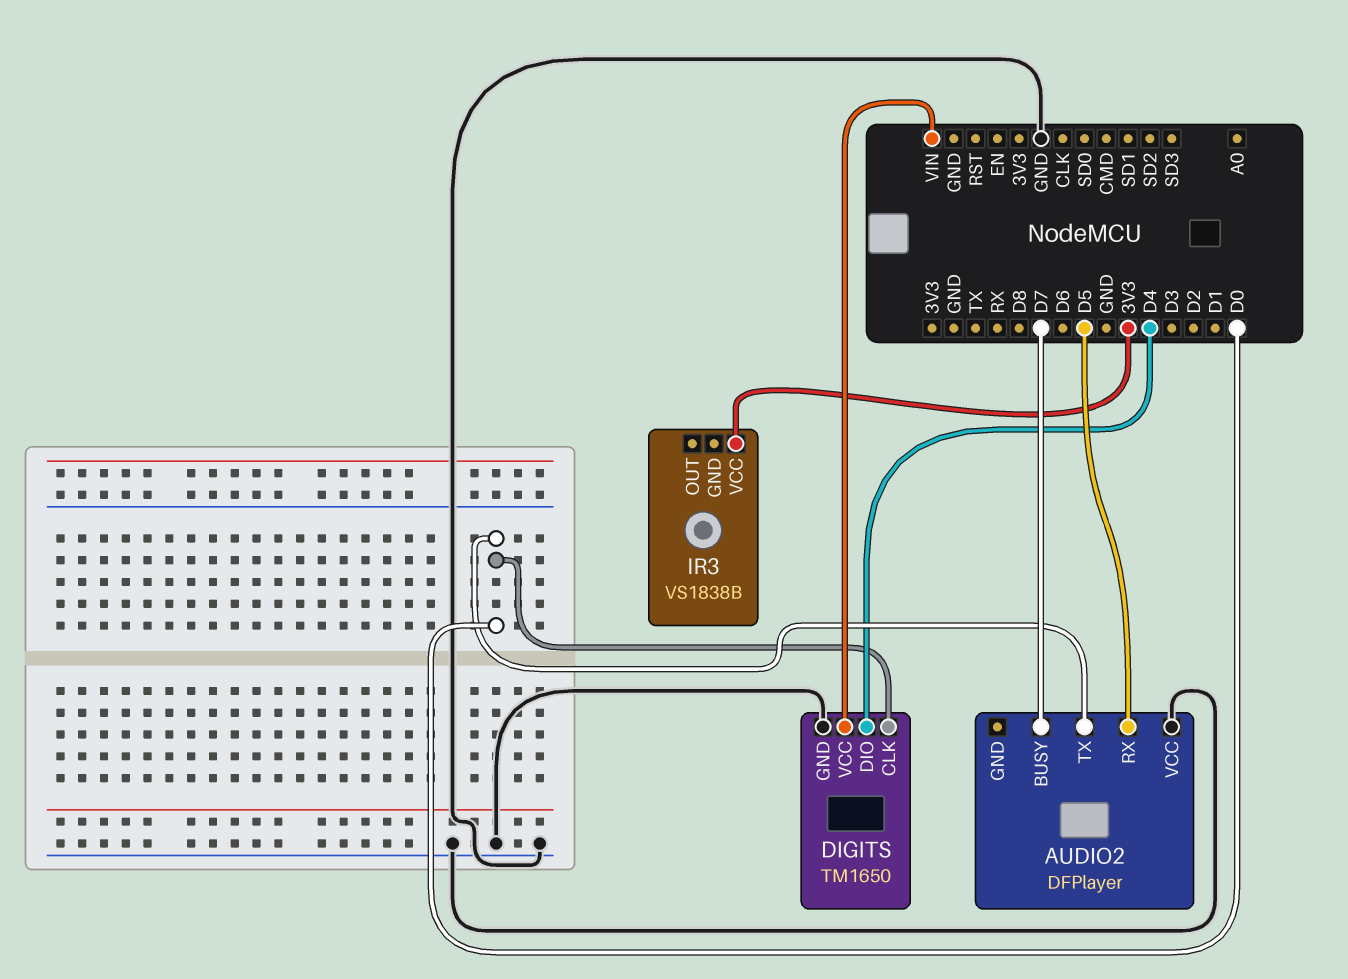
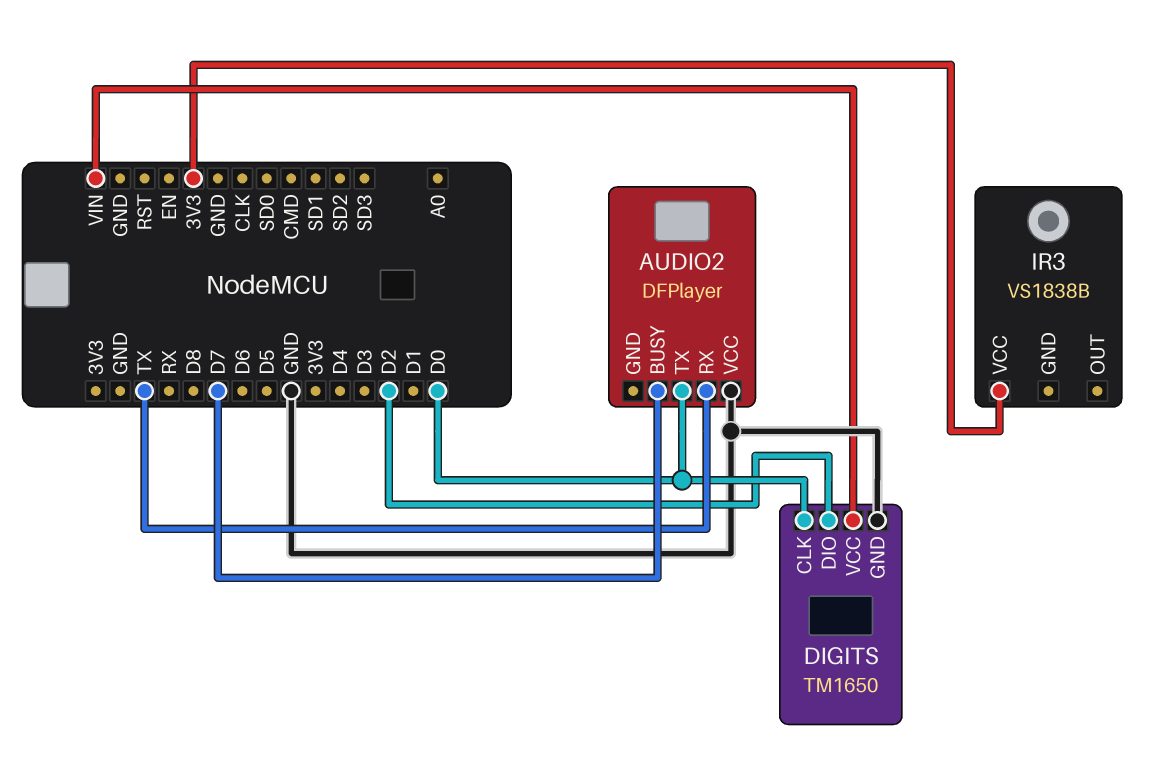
AUDIO2 pin RX: D5 -> TX
DIGITS pin DIO: D4 -> D2

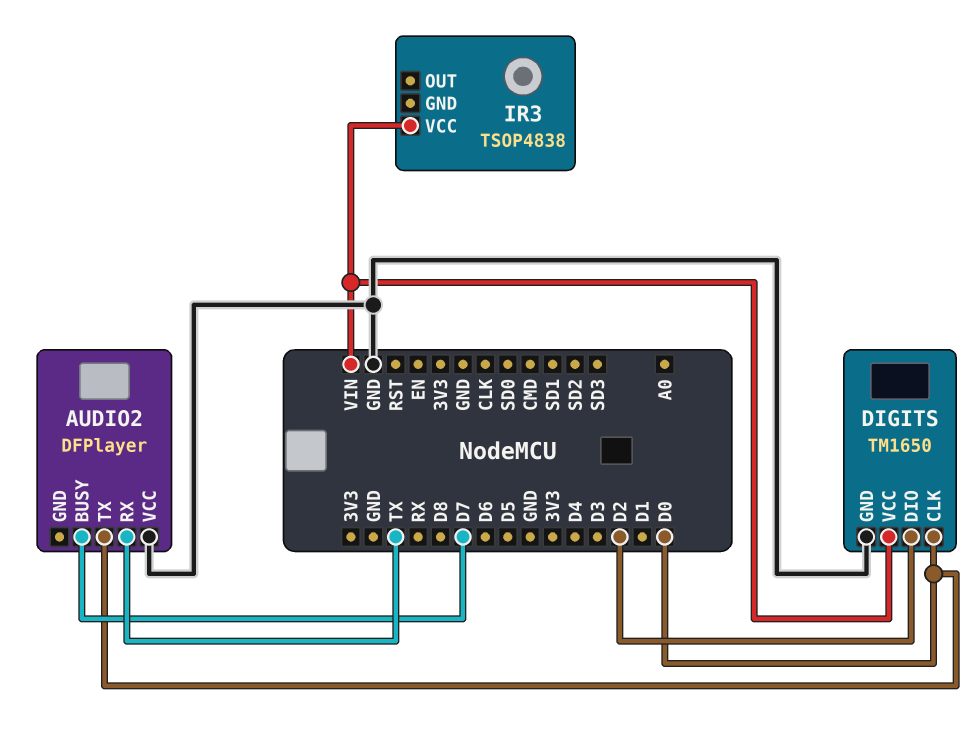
IR3: VS1838B -> TSOP4838
IR3 pin VCC: 3V3 -> VIN

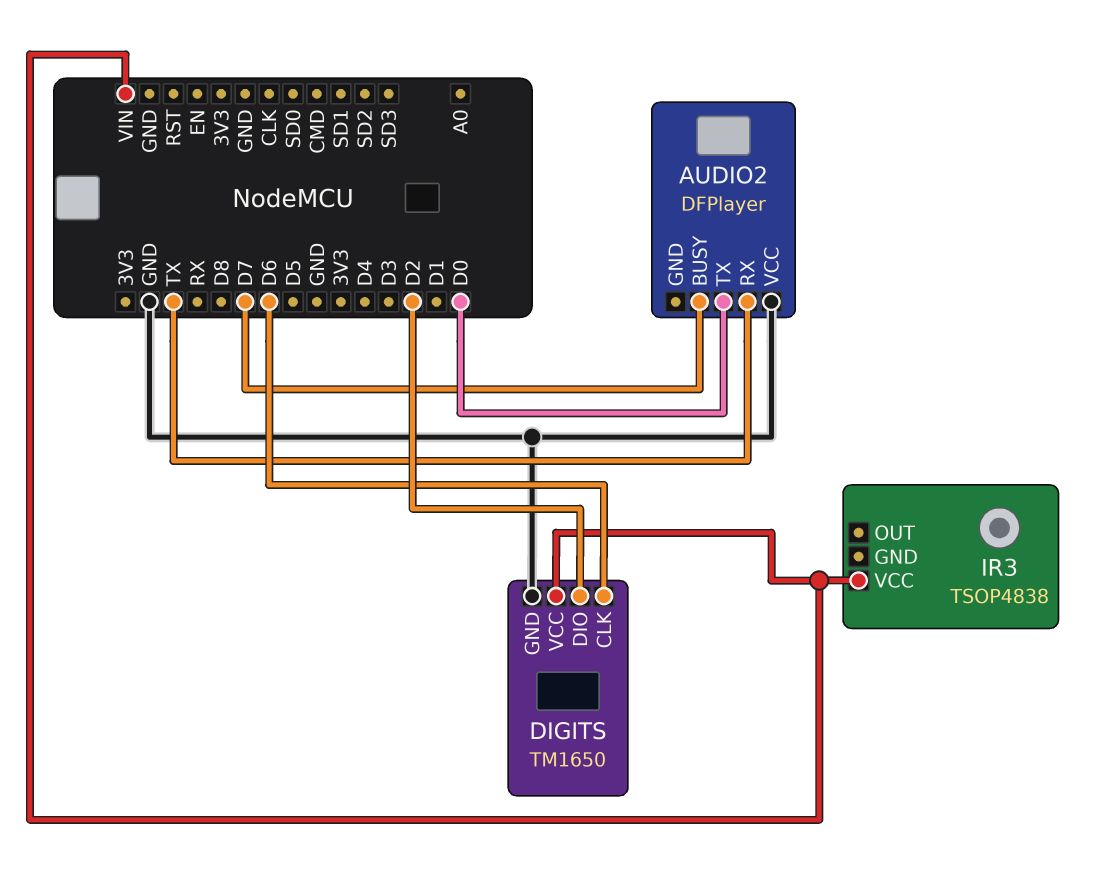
DIGITS pin CLK: D0 -> D6

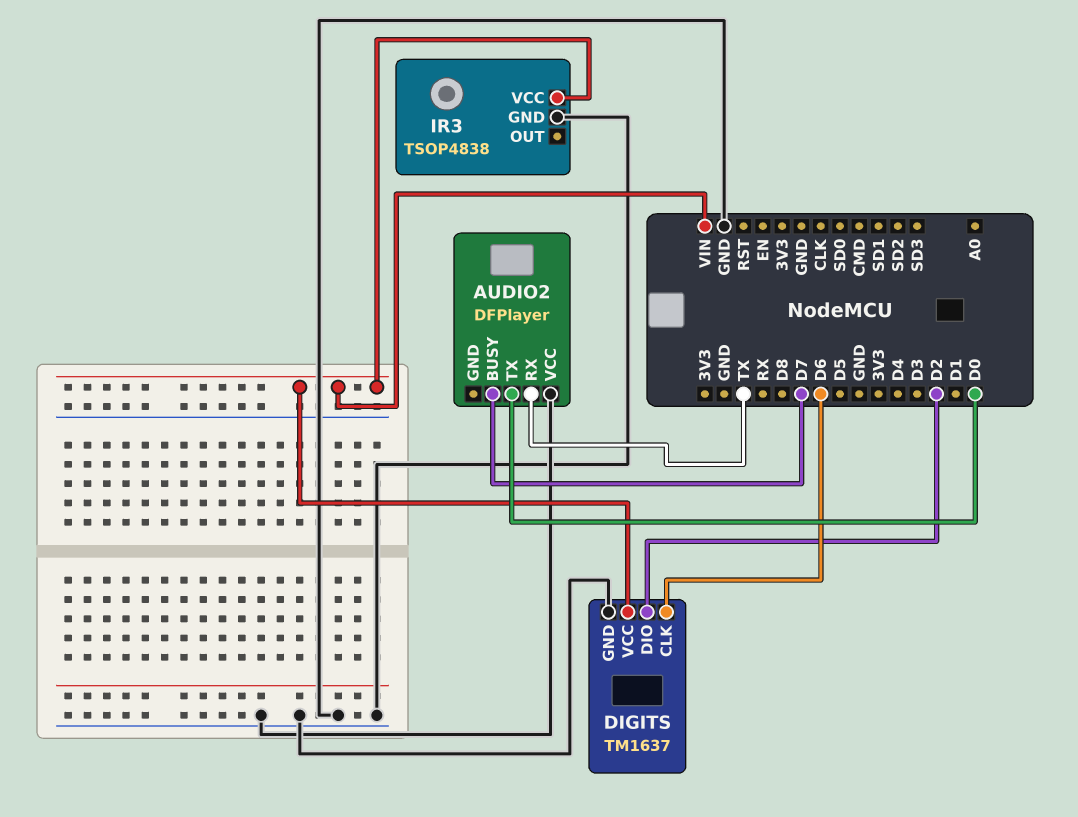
DIGITS: TM1650 -> TM1637
IR3 pin GND: none -> GND

